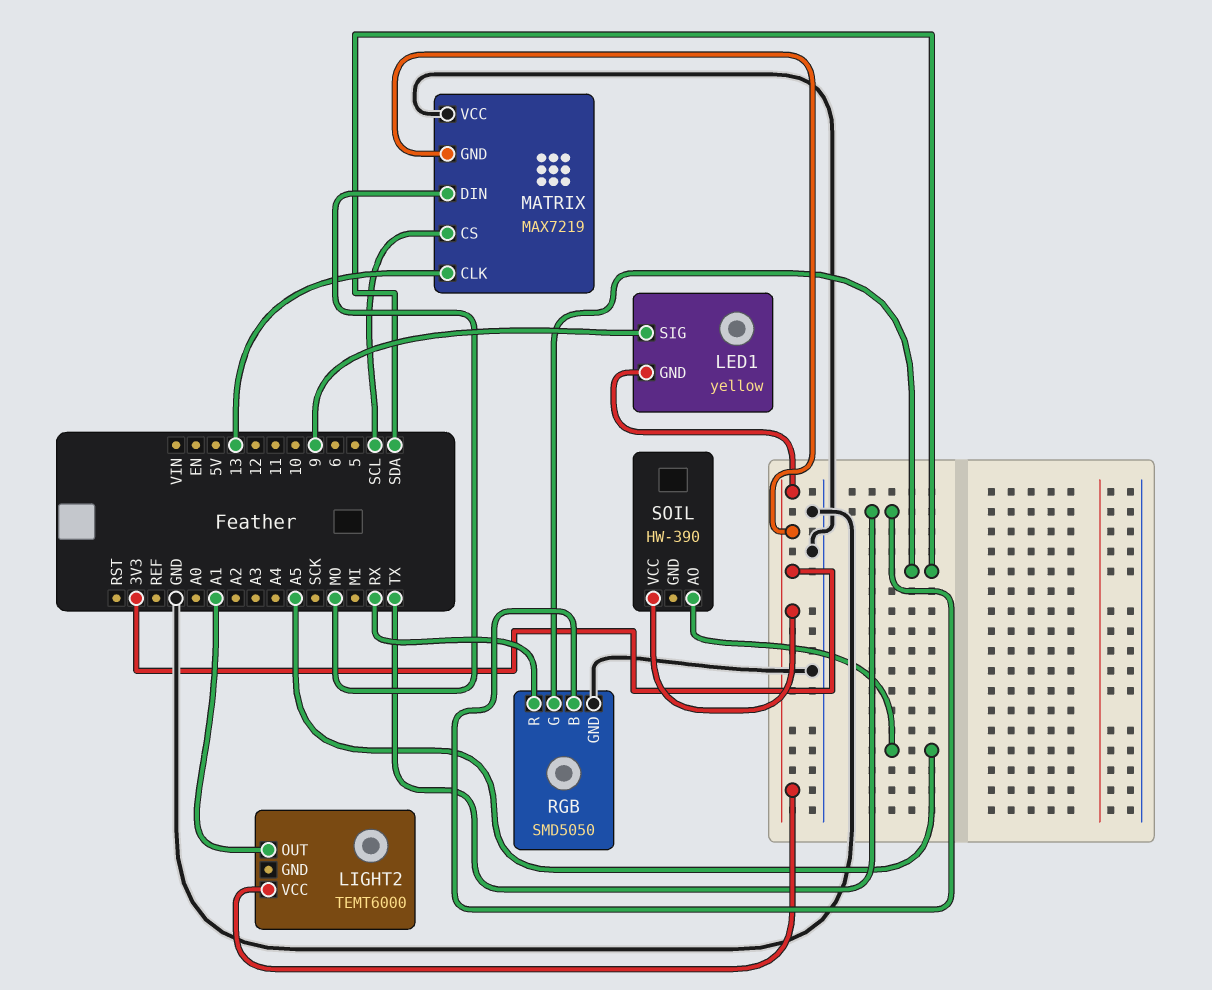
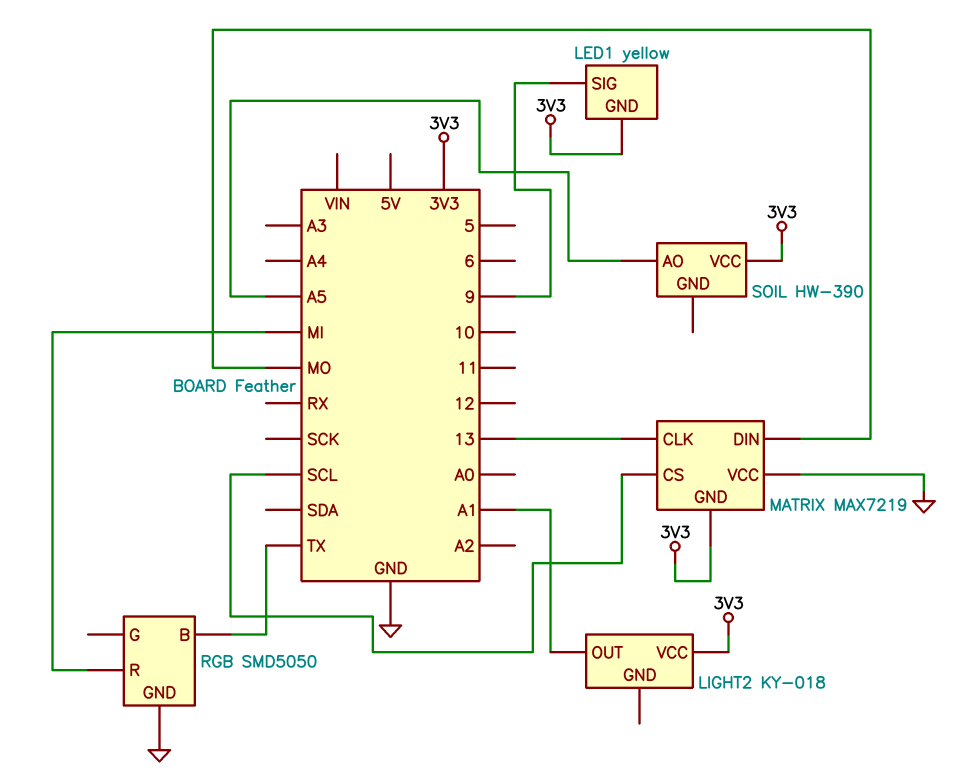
LIGHT2: TEMT6000 -> KY-018
RGB pin G: SDA -> none
RGB pin R: RX -> MI

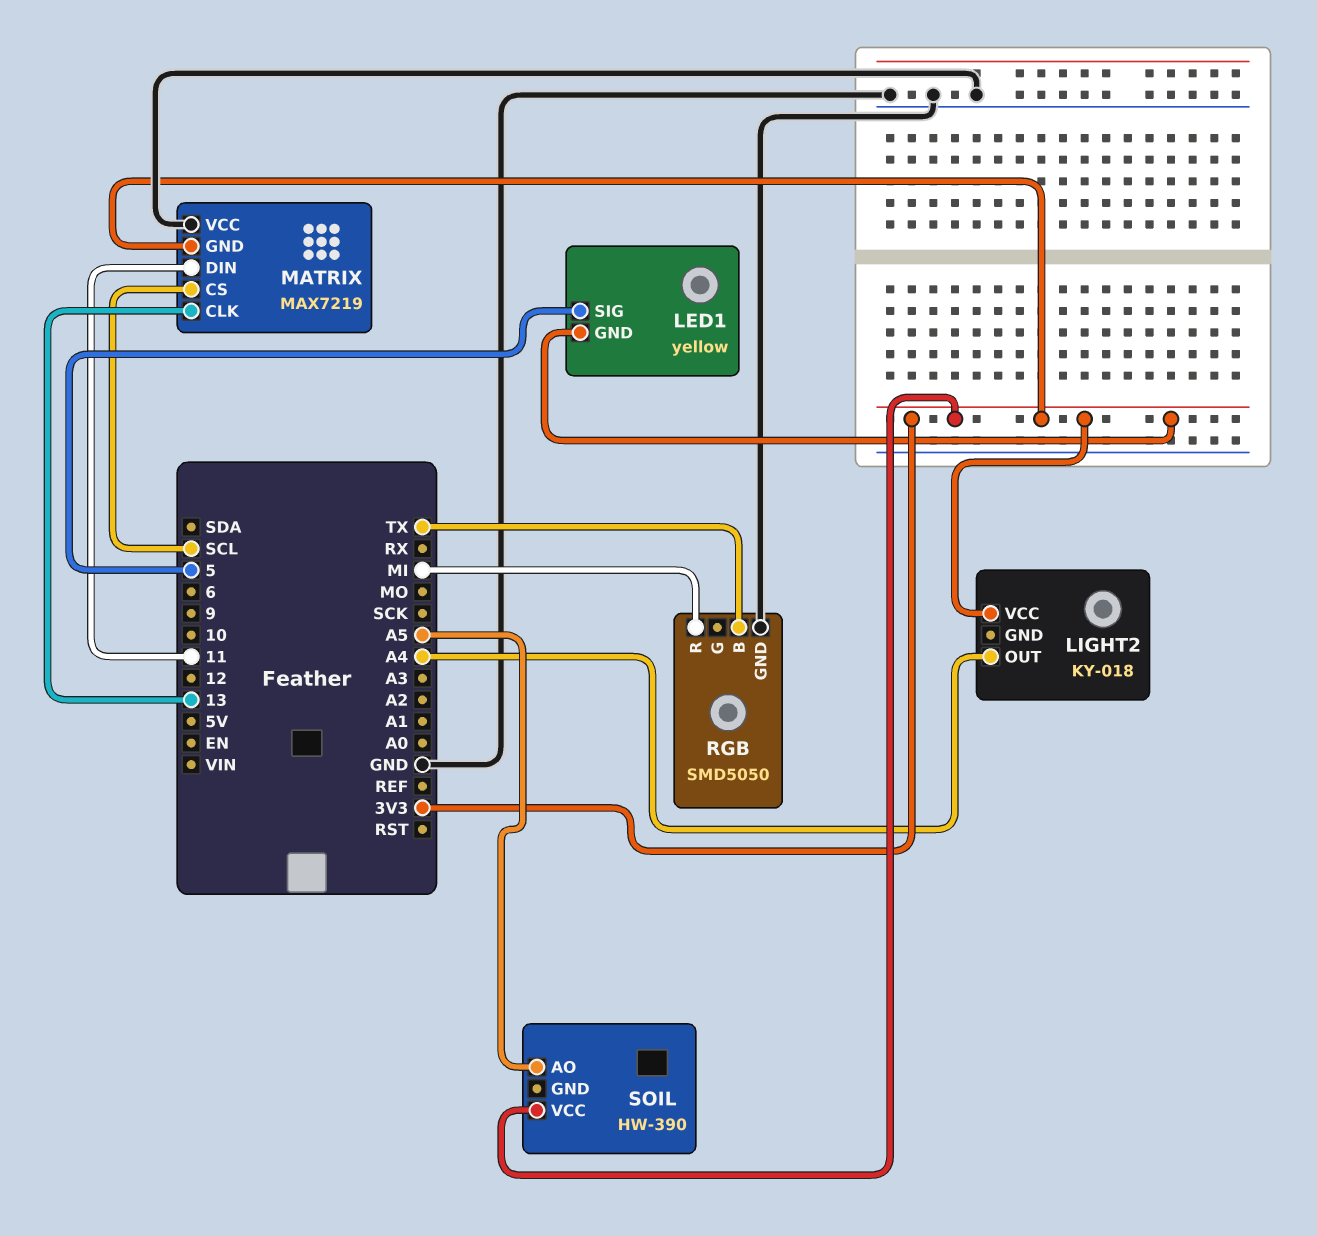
LED1 pin SIG: 9 -> 5
LIGHT2 pin OUT: A1 -> A4
MATRIX pin DIN: MO -> 11

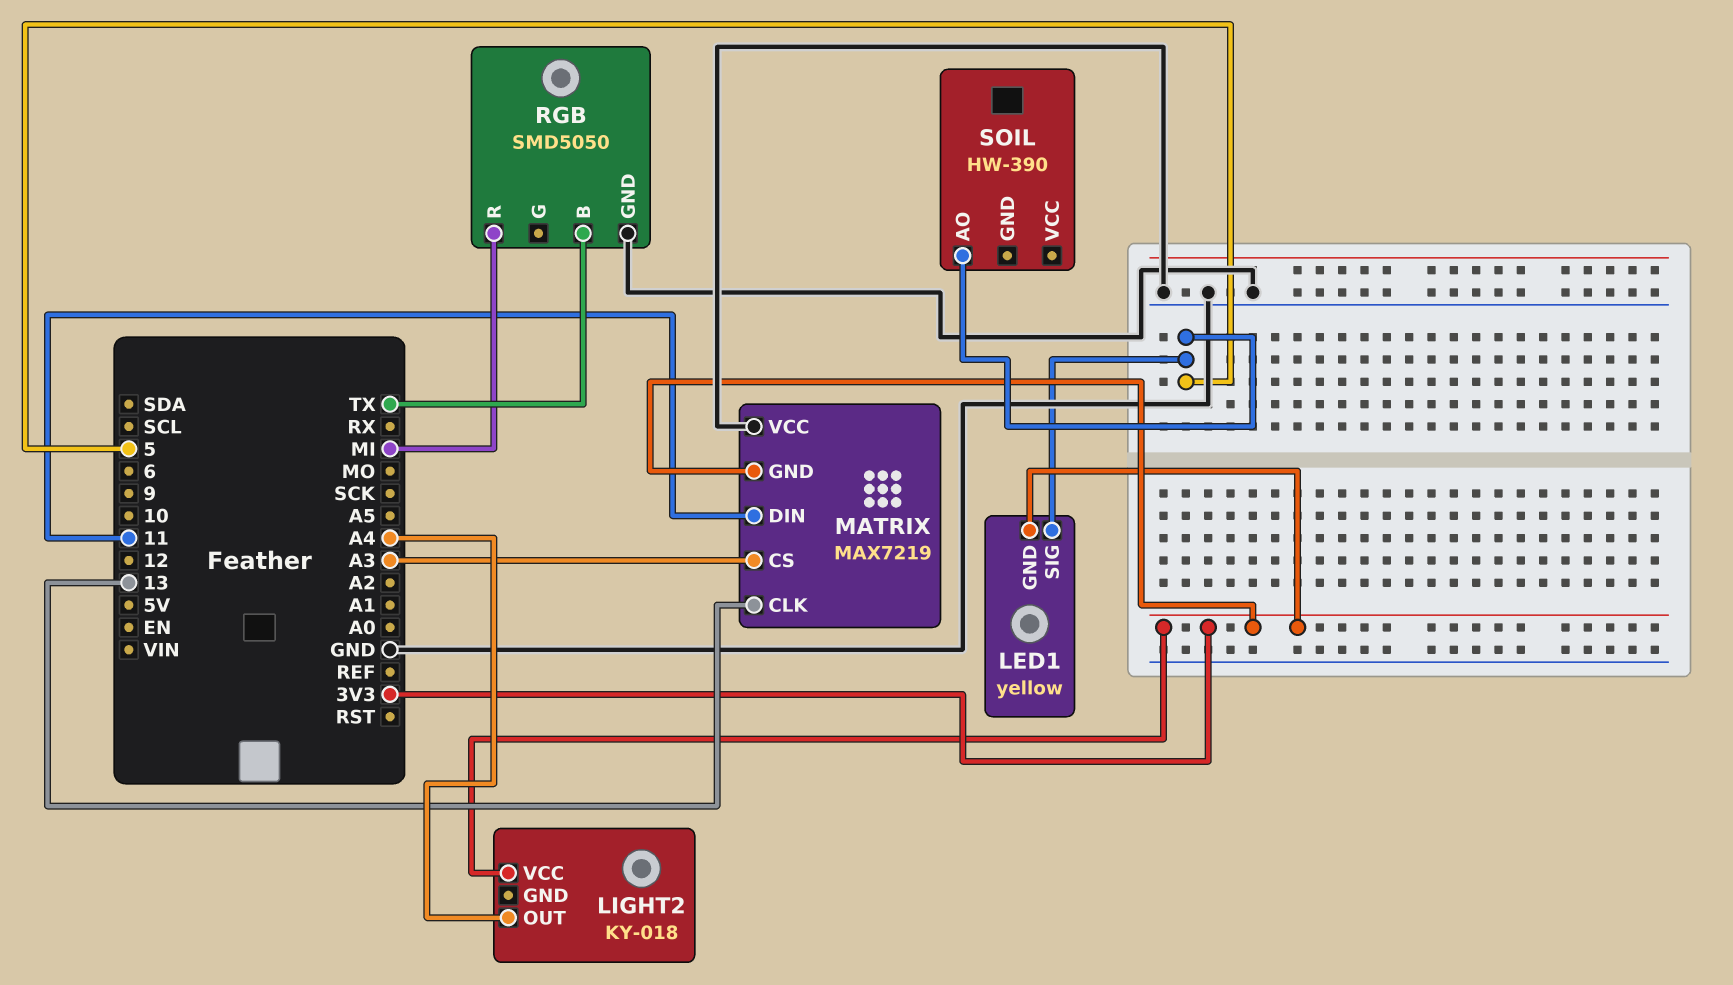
MATRIX pin CS: SCL -> A3
SOIL pin AO: A5 -> 5
SOIL pin VCC: 3V3 -> none

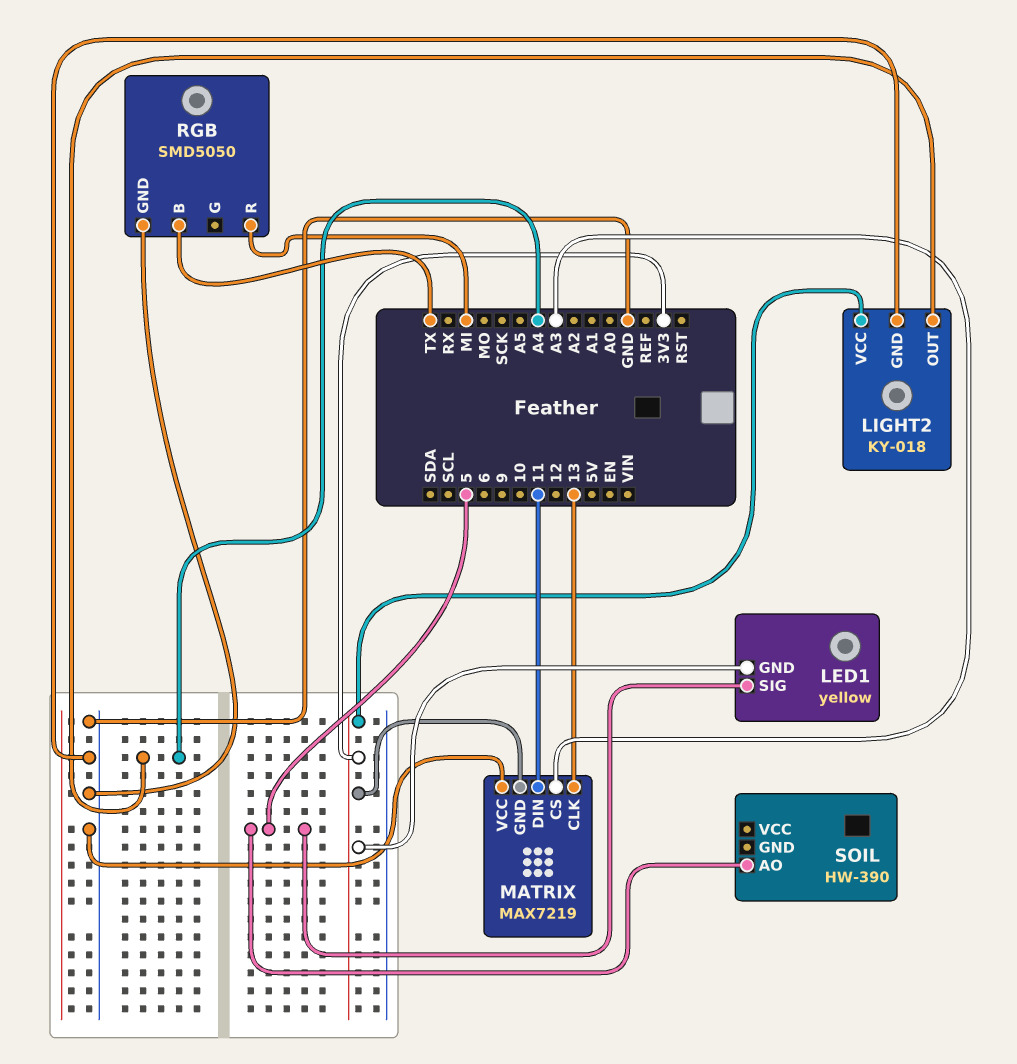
LIGHT2 pin GND: none -> GND

